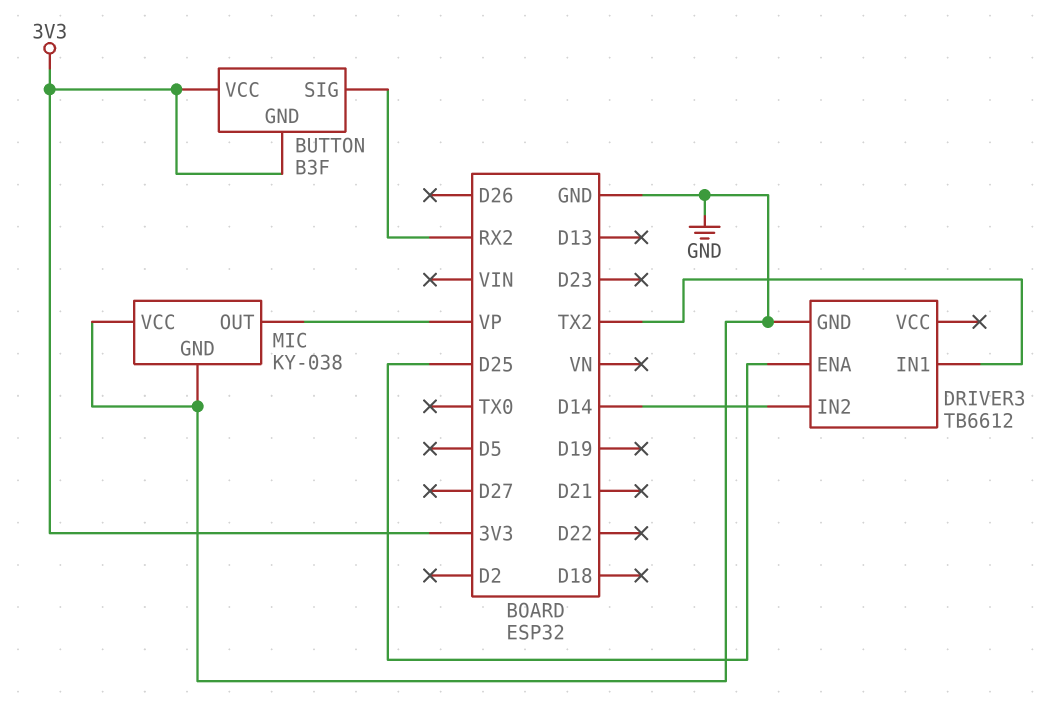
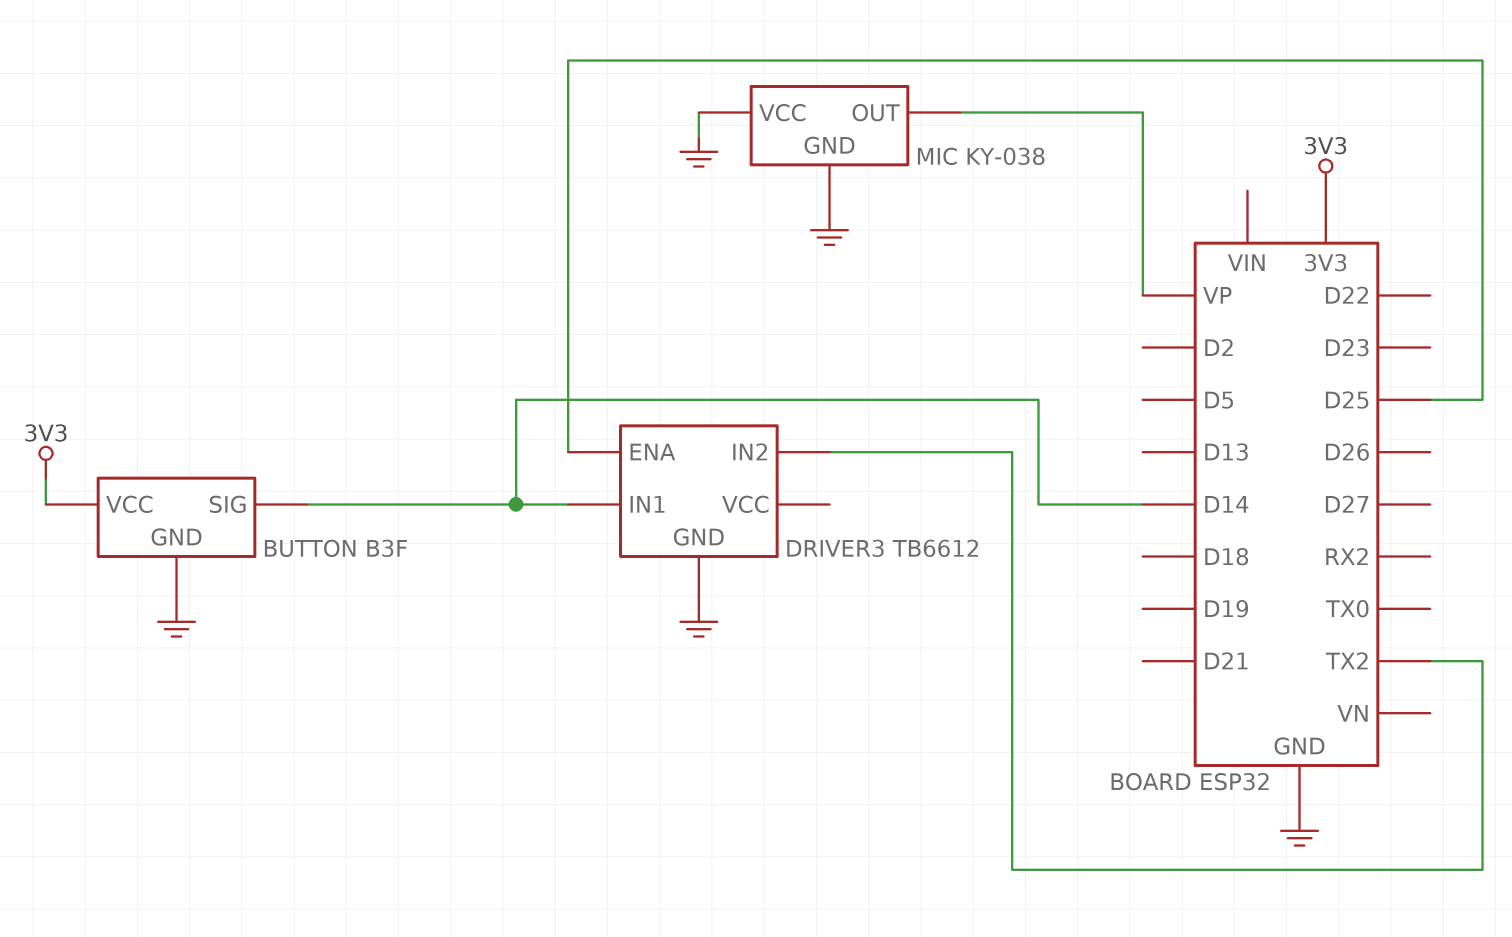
BUTTON pin GND: 3V3 -> GND
BUTTON pin SIG: RX2 -> D14
DRIVER3 pin IN1: TX2 -> D14
DRIVER3 pin IN2: D14 -> TX2

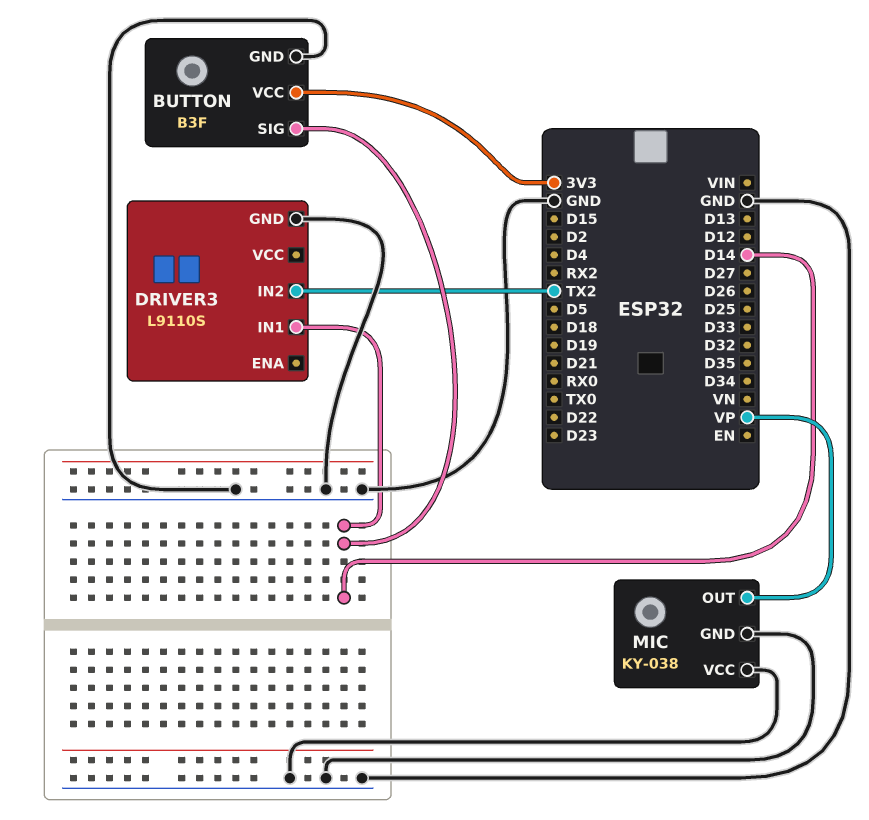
DRIVER3: TB6612 -> L9110S
DRIVER3 pin ENA: D25 -> none

